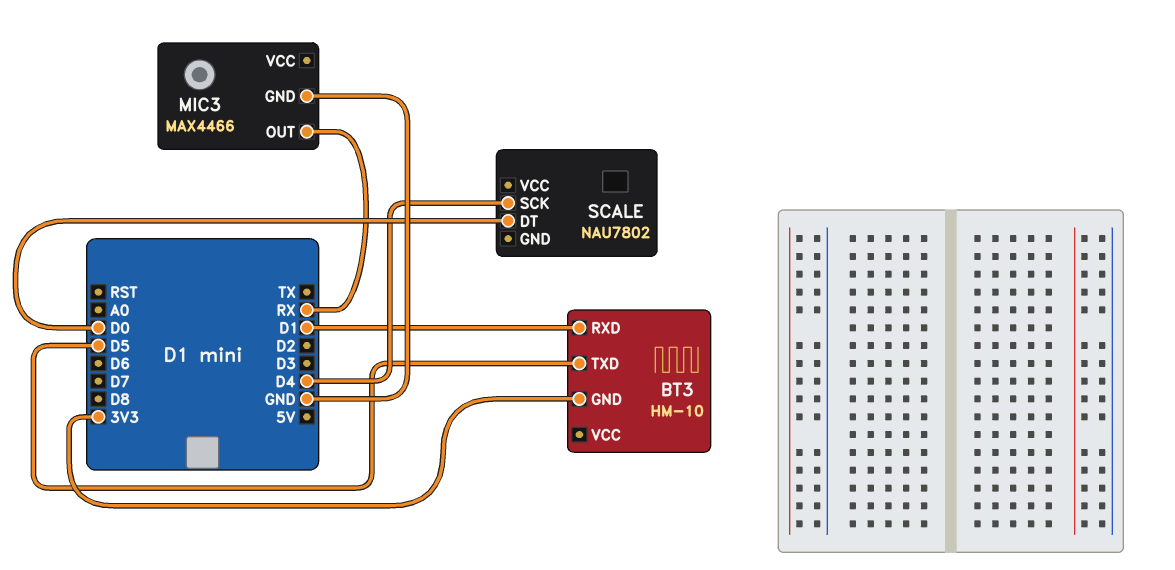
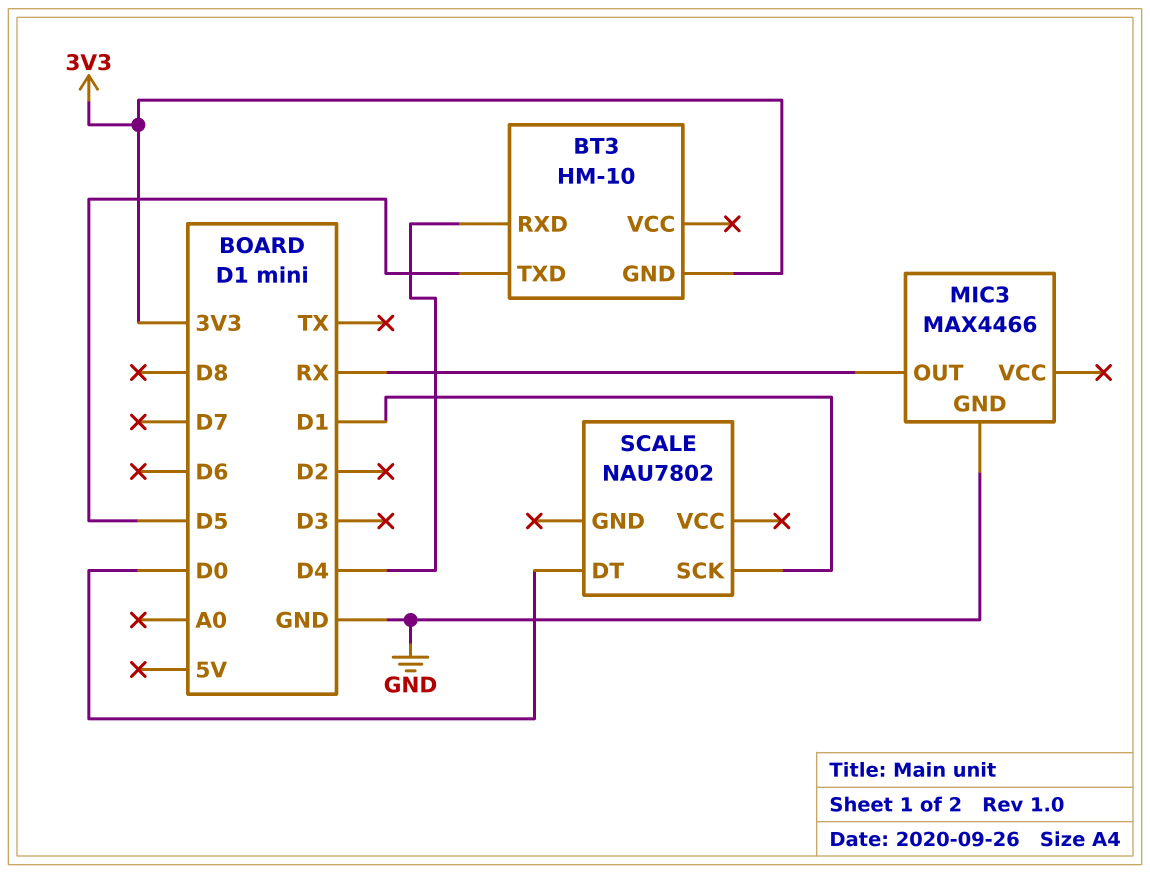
BT3 pin RXD: D1 -> D4
SCALE pin SCK: D4 -> D1

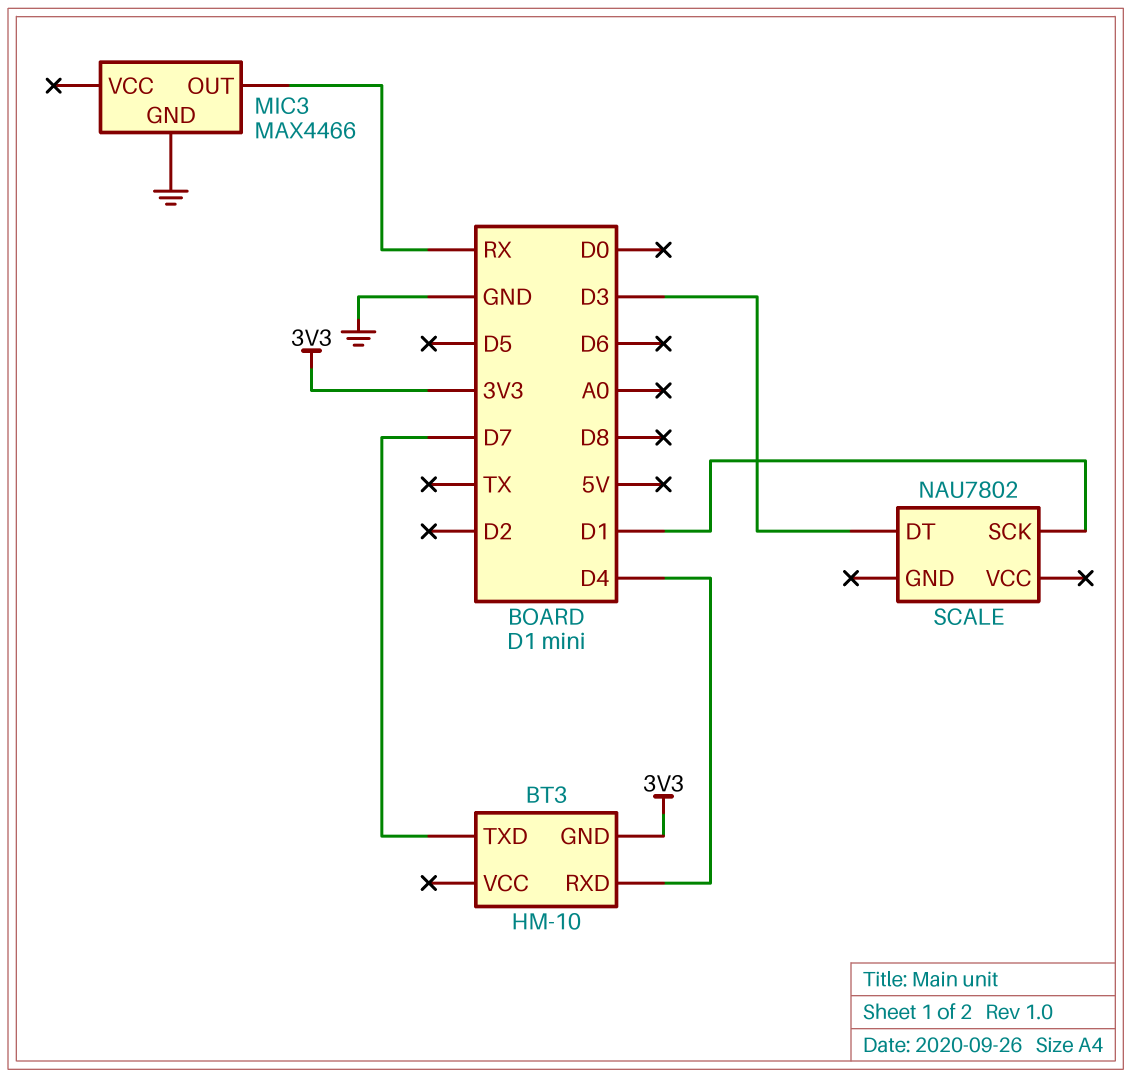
BT3 pin TXD: D5 -> D7
SCALE pin DT: D0 -> D3

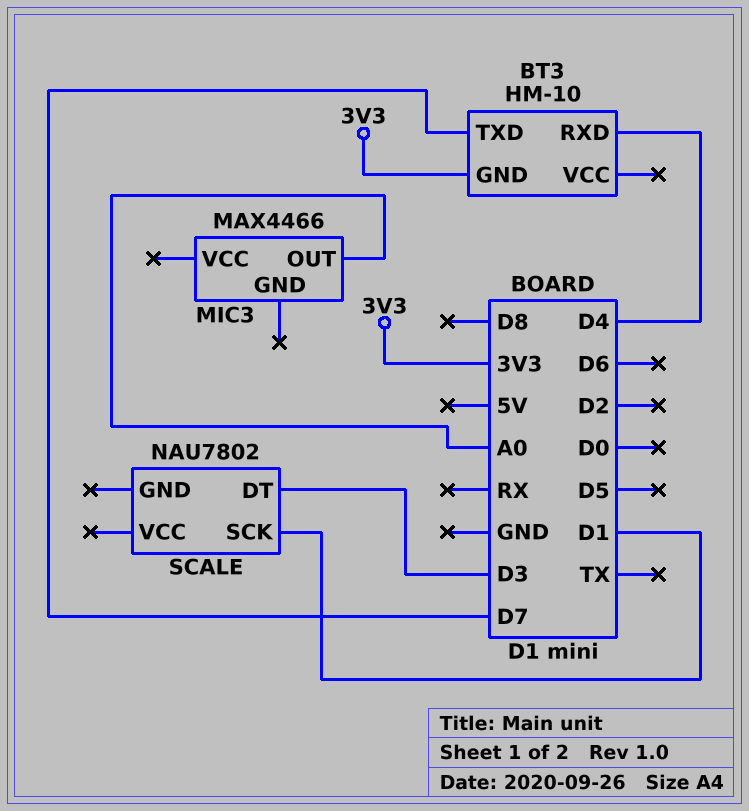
MIC3 pin GND: GND -> none
MIC3 pin OUT: RX -> A0

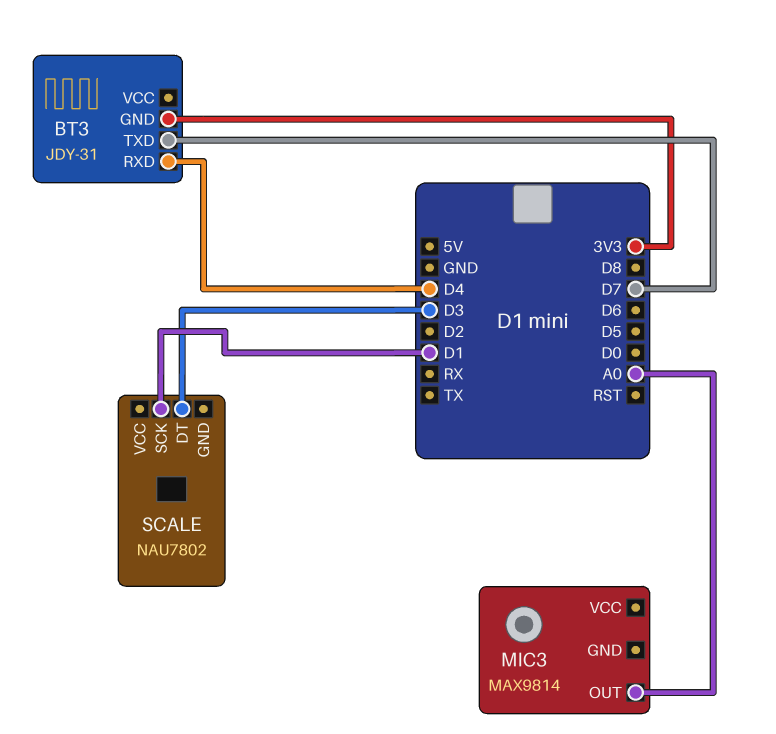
BT3: HM-10 -> JDY-31
MIC3: MAX4466 -> MAX9814

